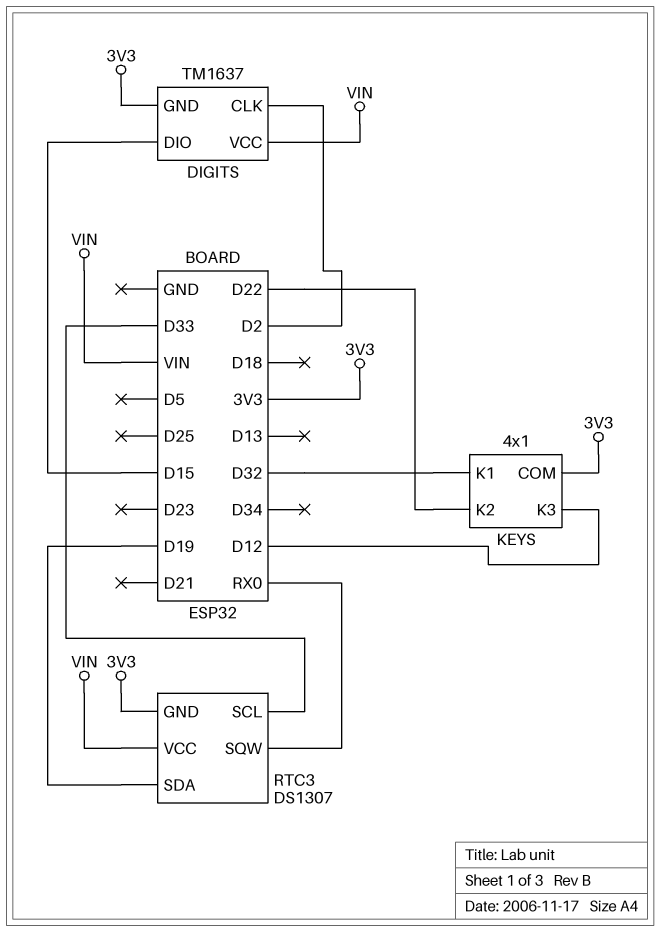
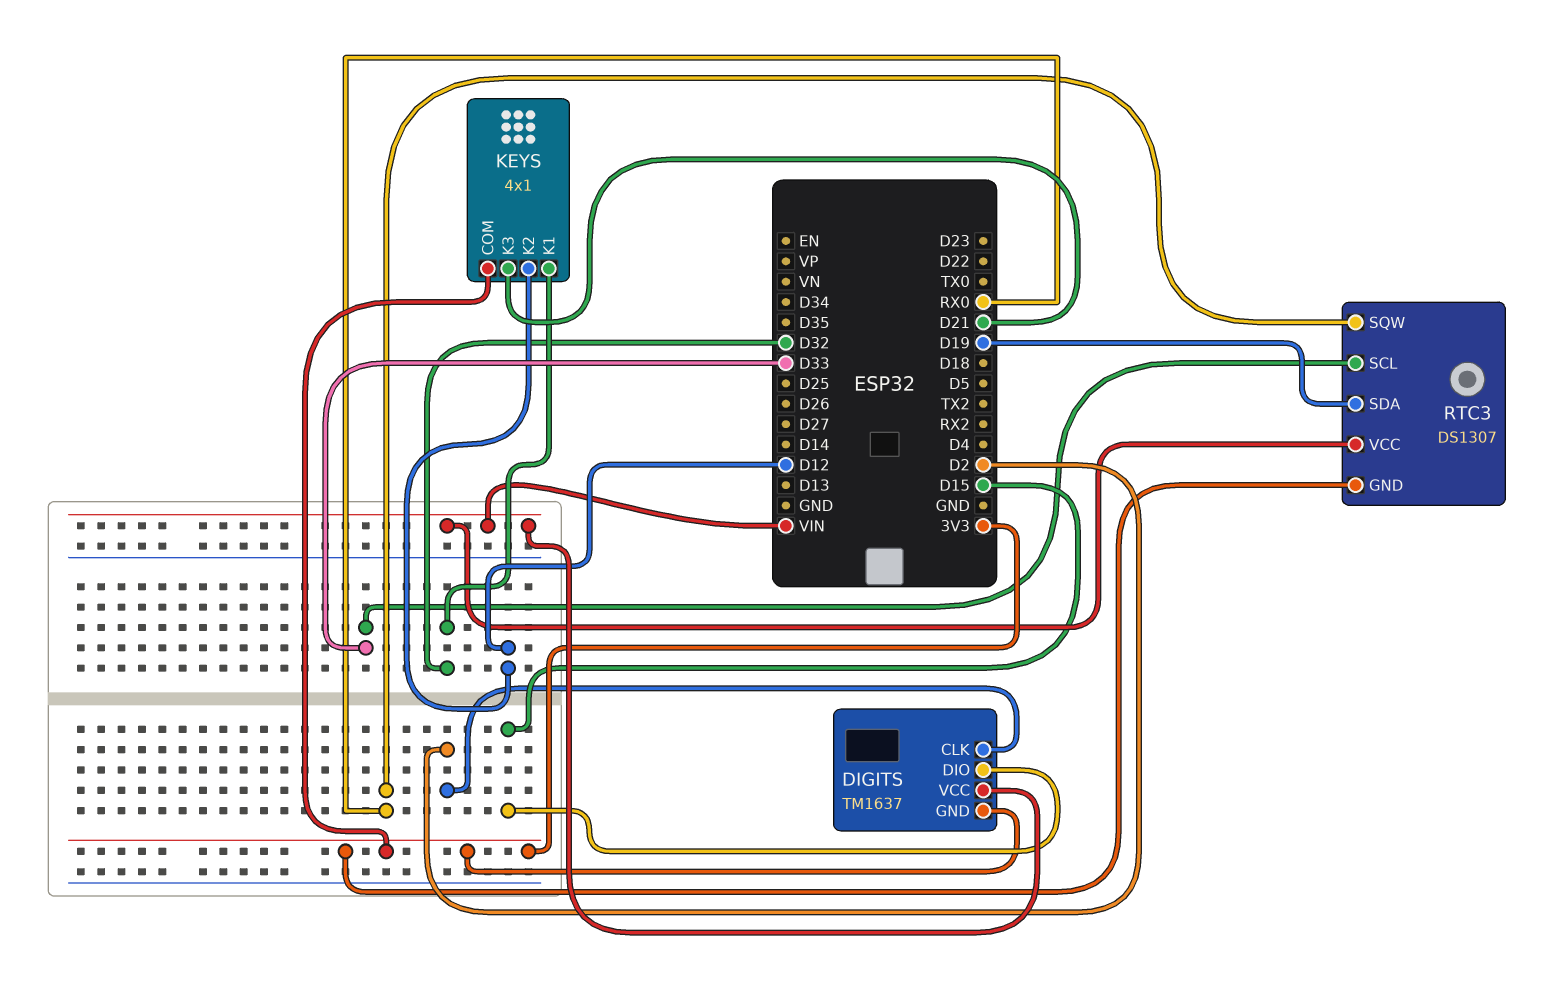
KEYS pin K2: D22 -> D12
KEYS pin K3: D12 -> D21

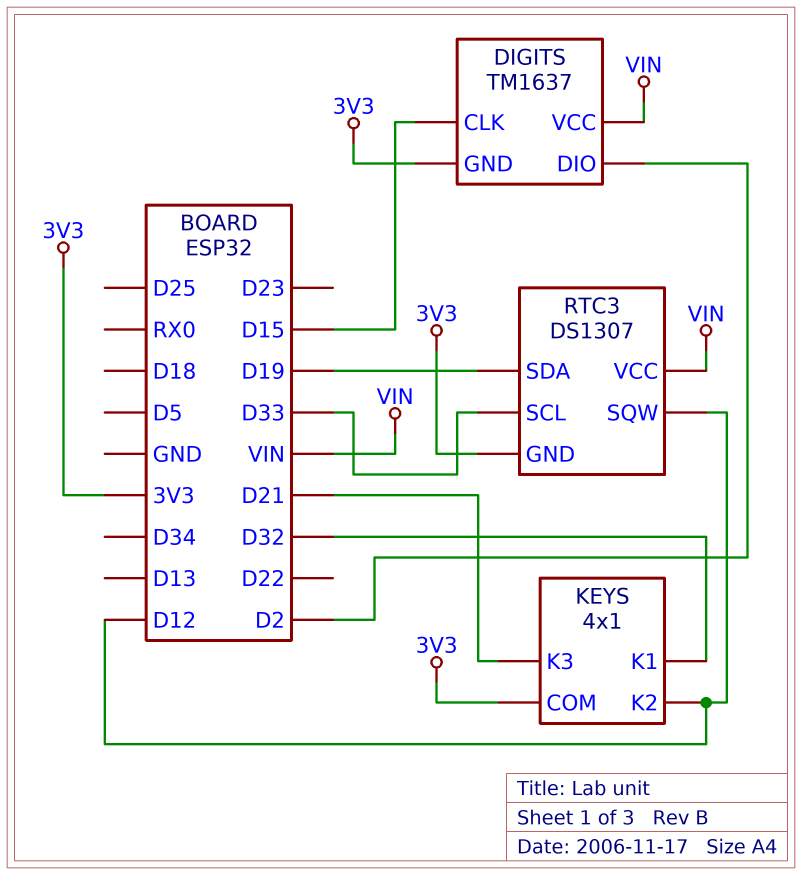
DIGITS pin CLK: D2 -> D15
DIGITS pin DIO: D15 -> D2
RTC3 pin SQW: RX0 -> D12

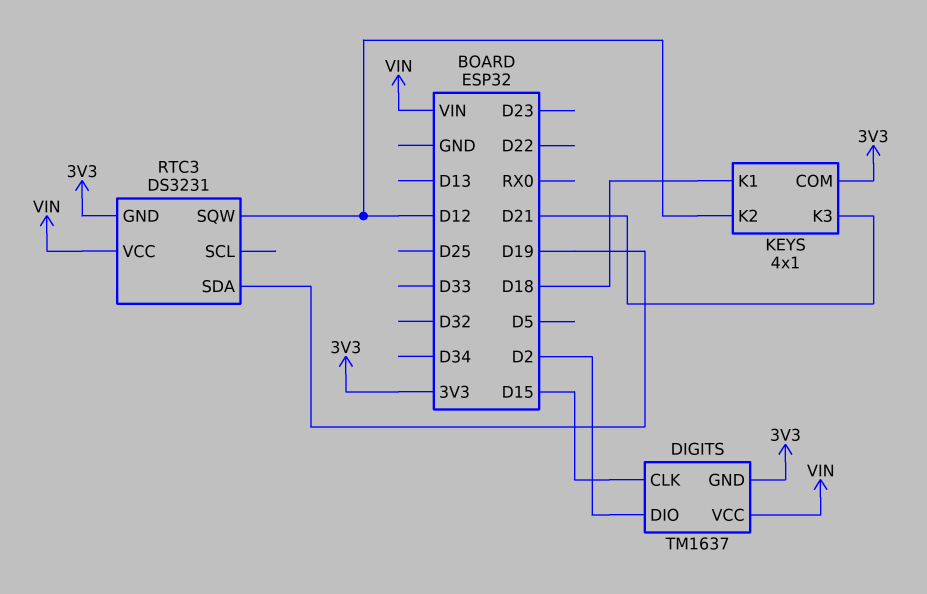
KEYS pin K1: D32 -> D18
RTC3: DS1307 -> DS3231
RTC3 pin SCL: D33 -> none

